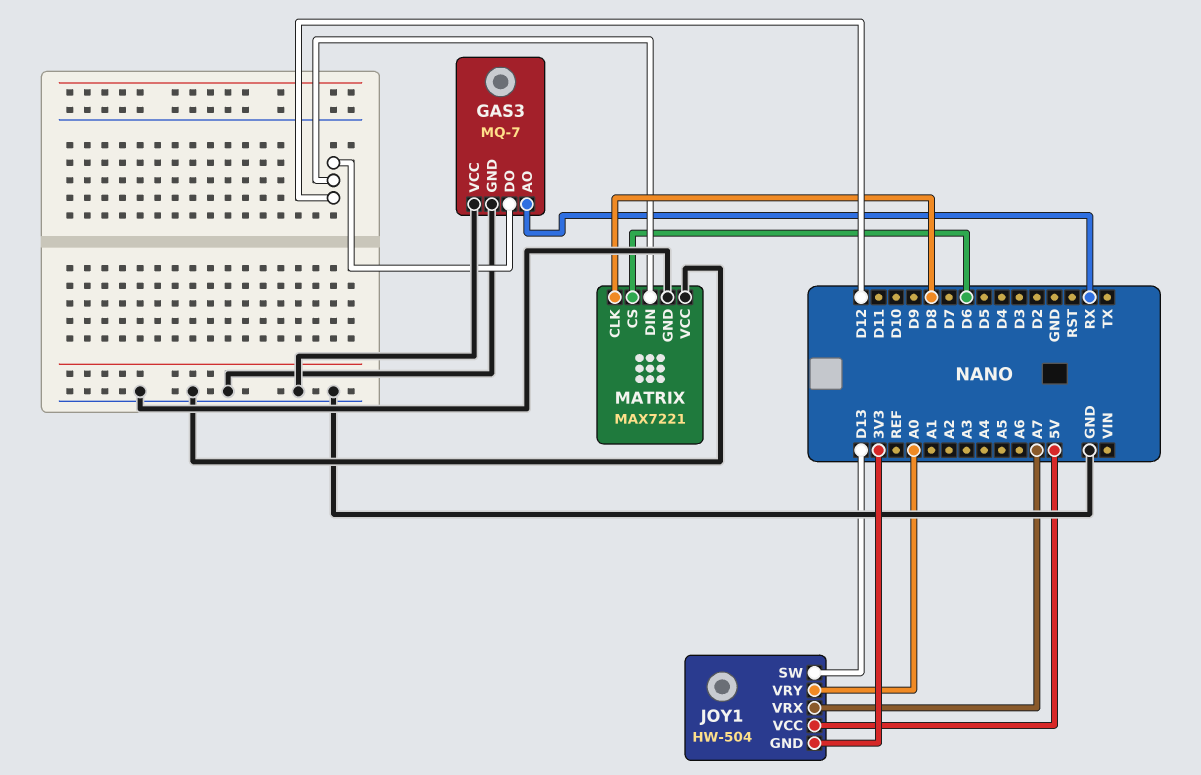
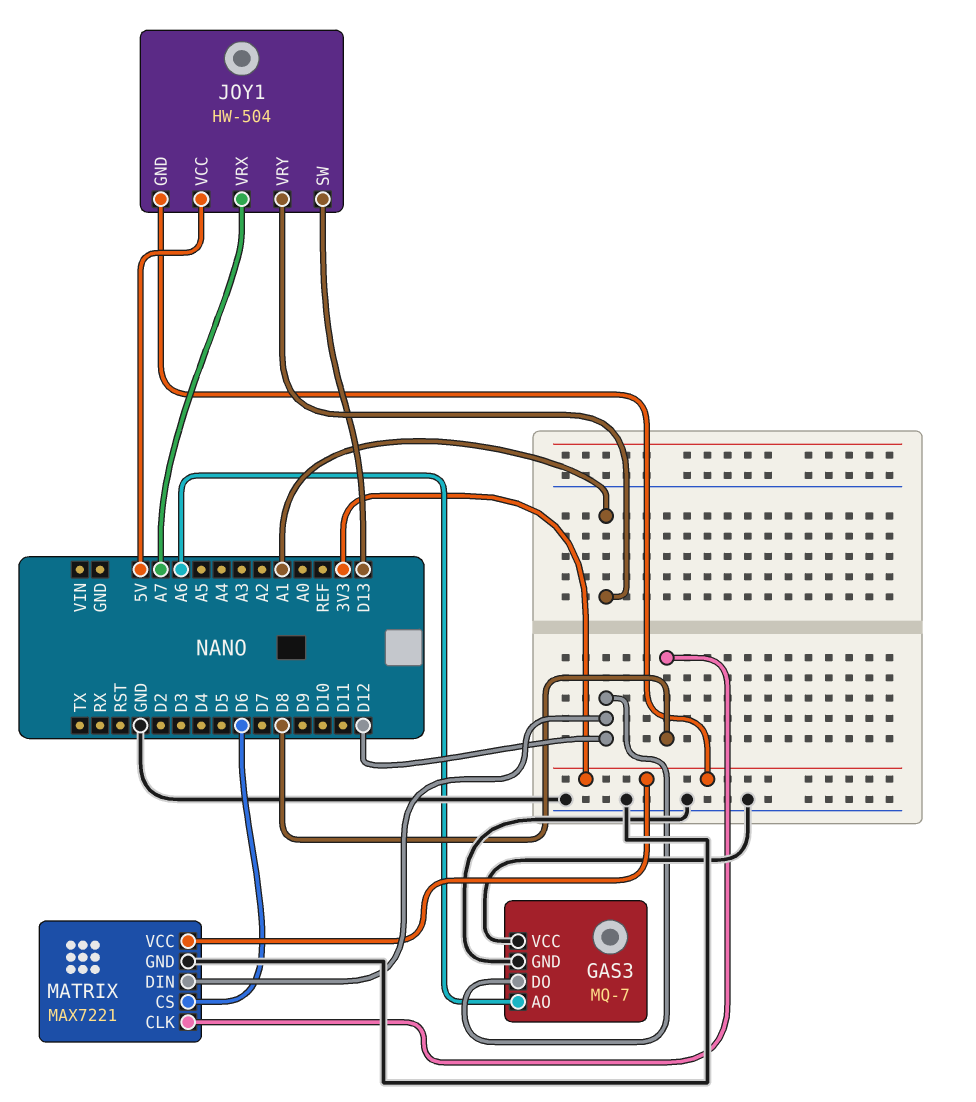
GAS3 pin AO: RX -> A6
JOY1 pin VRY: A0 -> A1
MATRIX pin VCC: GND -> 3V3

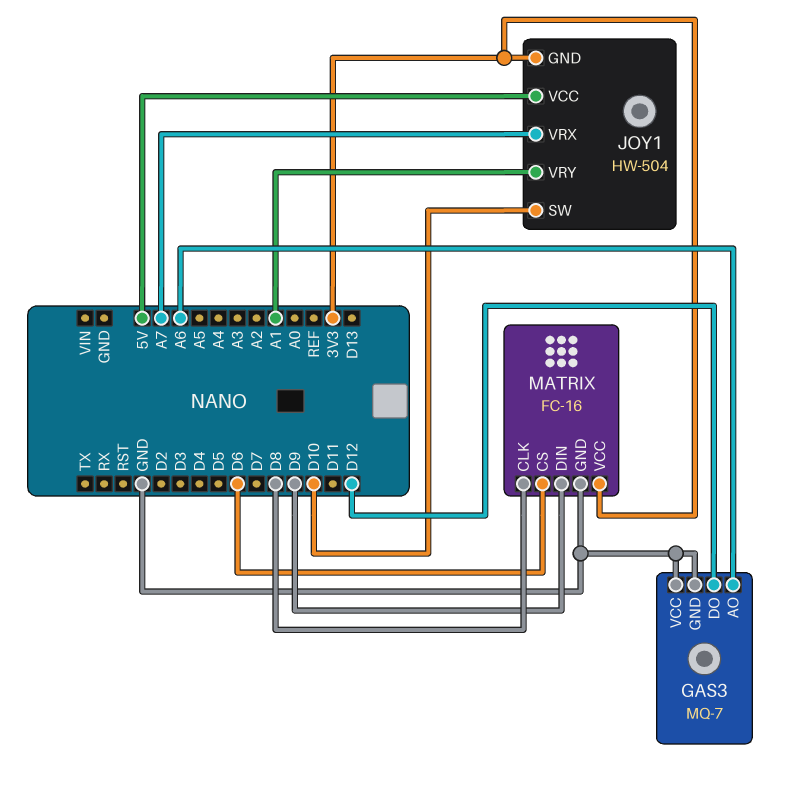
JOY1 pin SW: D13 -> D10
MATRIX: MAX7221 -> FC-16
MATRIX pin DIN: D12 -> D9

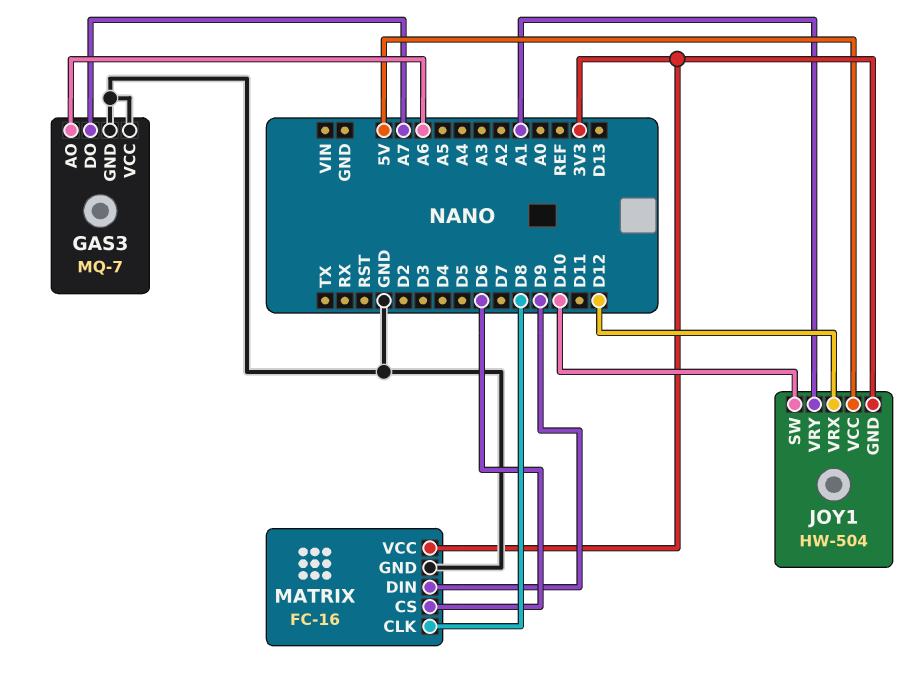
GAS3 pin DO: D12 -> A7
JOY1 pin VRX: A7 -> D12

